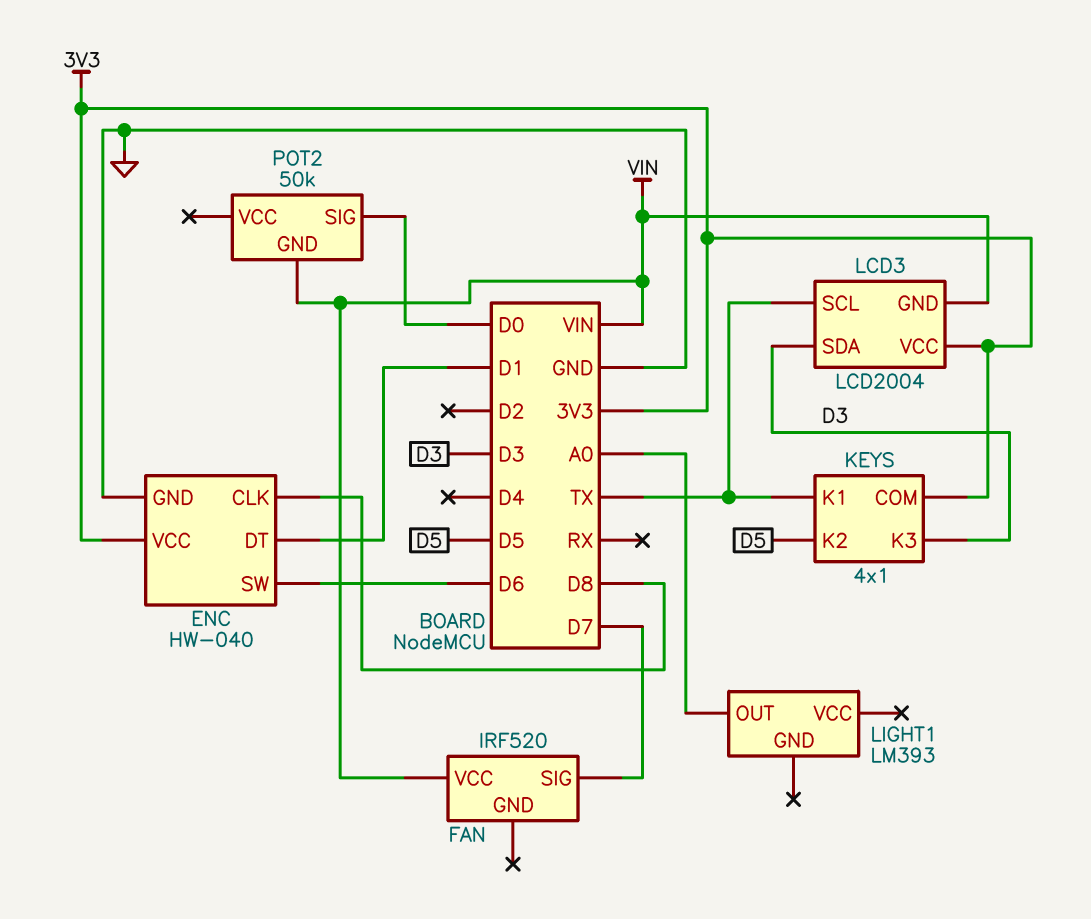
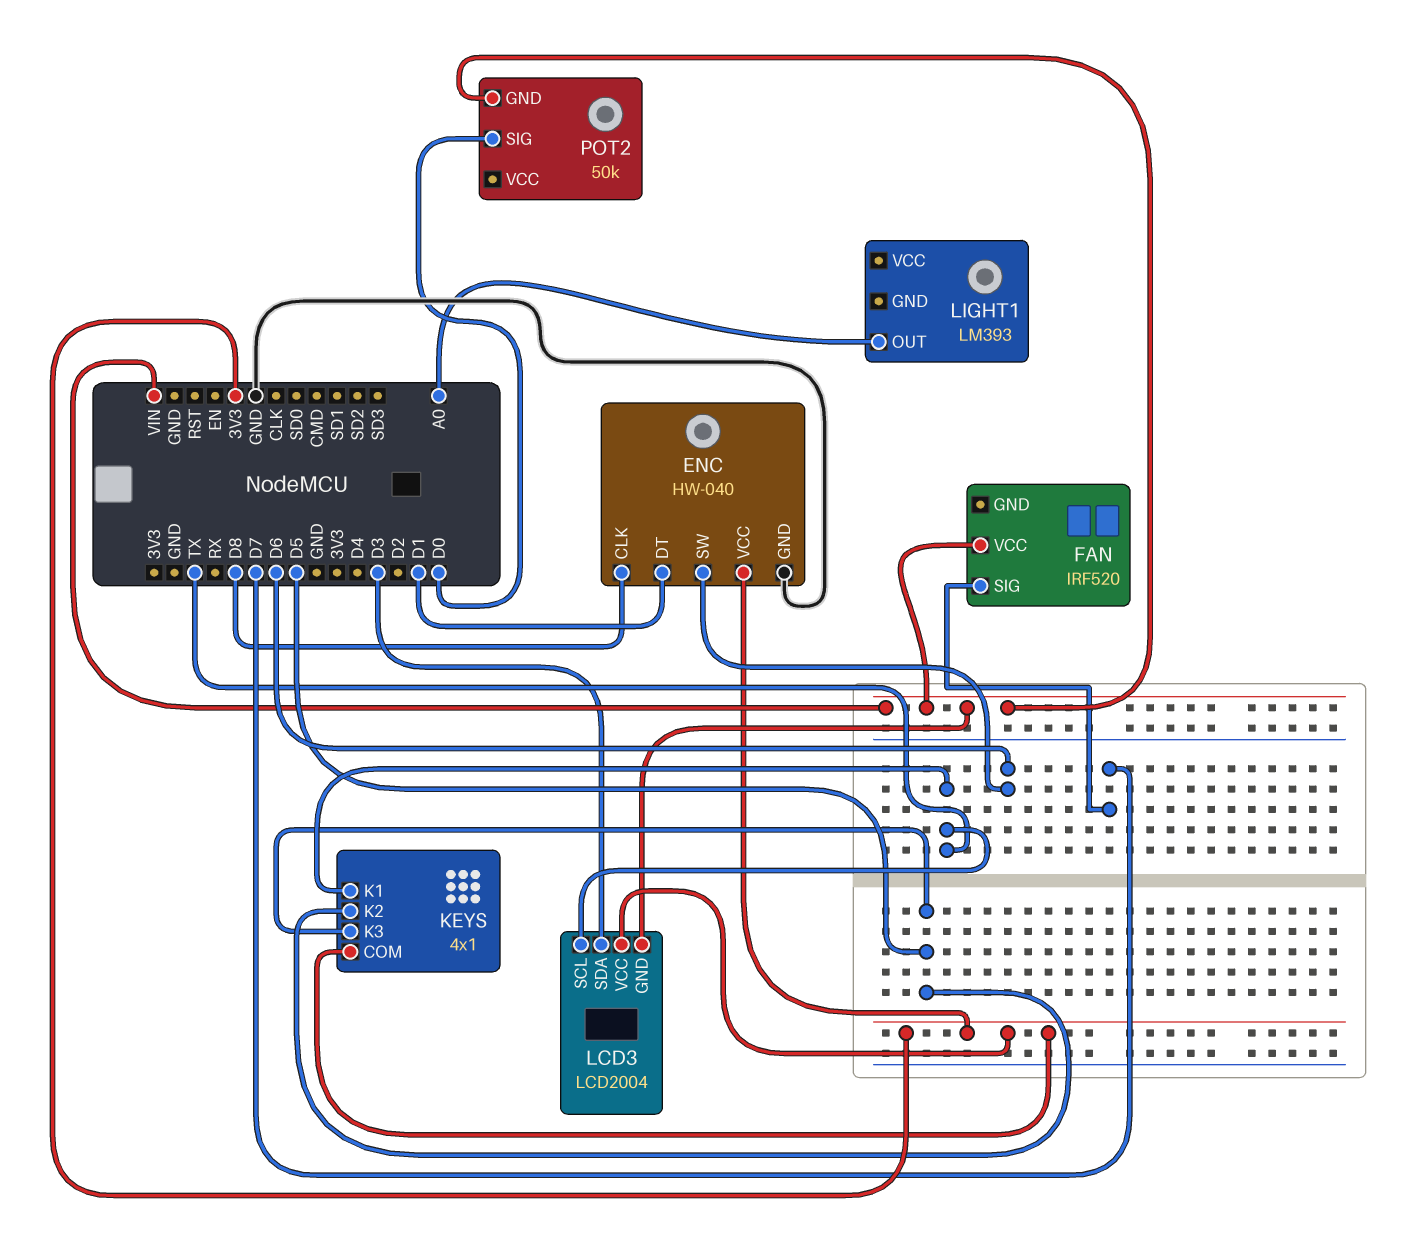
KEYS pin K3: D3 -> D5

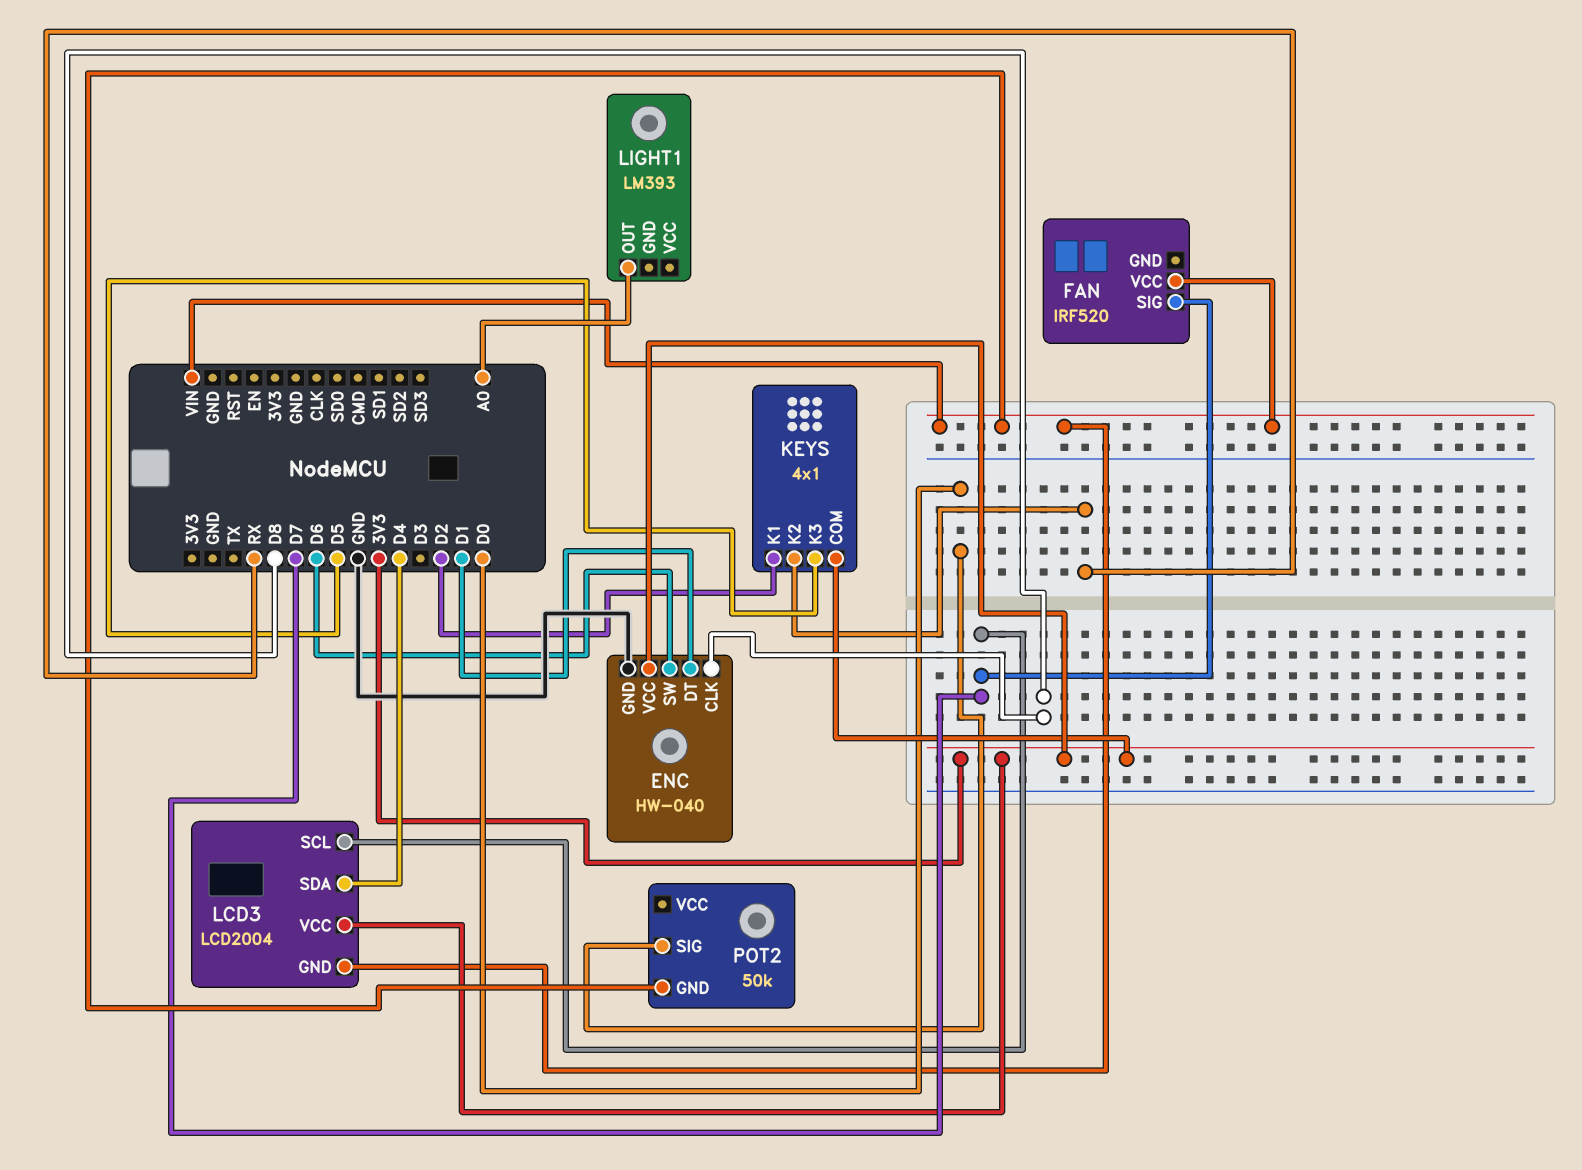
KEYS pin K1: TX -> D2
KEYS pin K2: D5 -> RX
LCD3 pin SCL: TX -> D7
LCD3 pin SDA: D3 -> D4

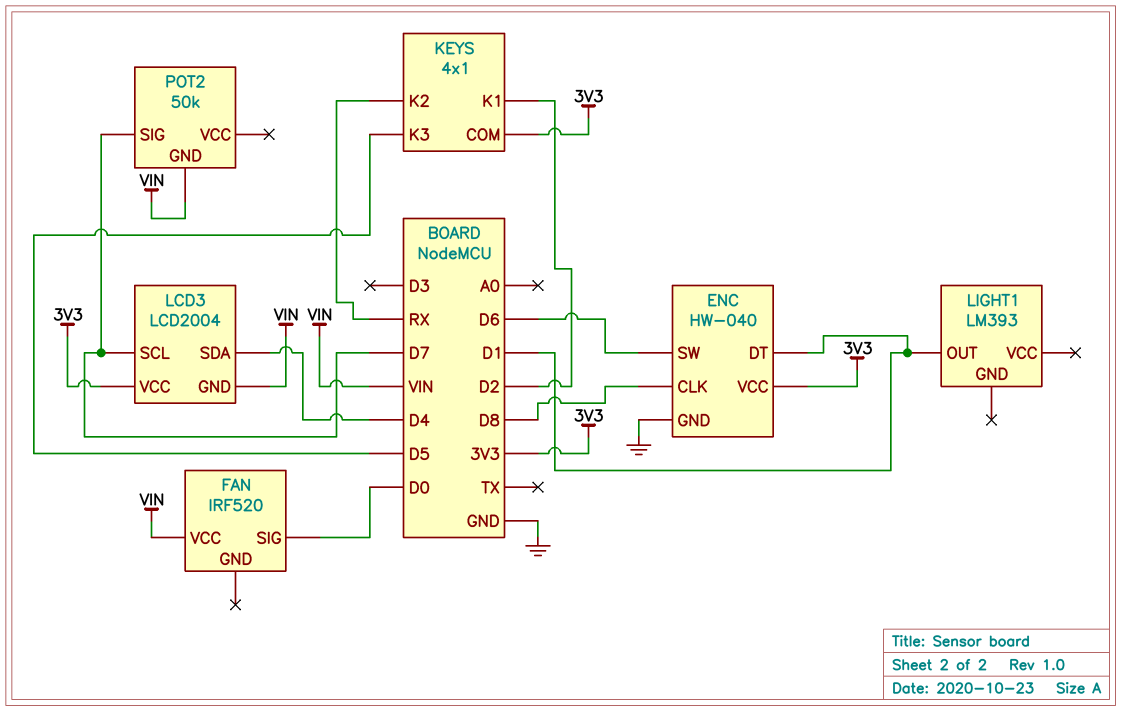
FAN pin SIG: D7 -> D0
LIGHT1 pin OUT: A0 -> D1
POT2 pin SIG: D0 -> D7

